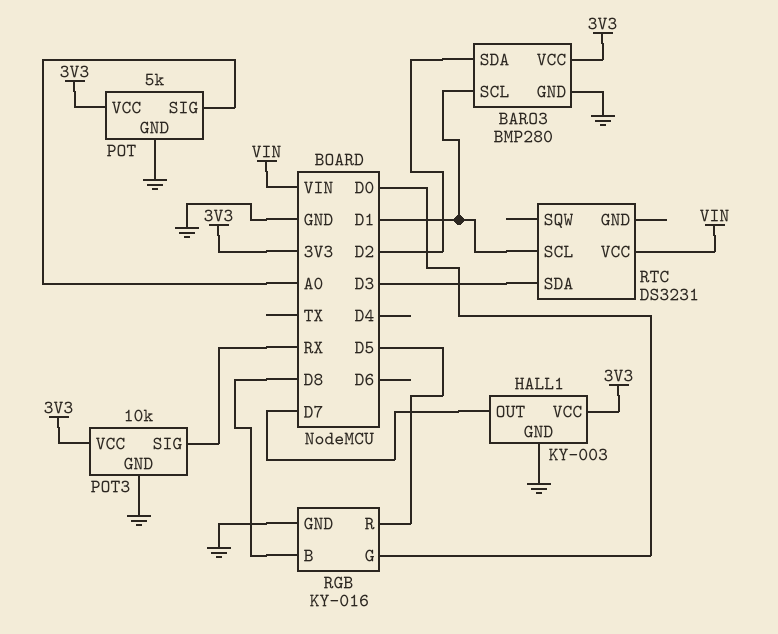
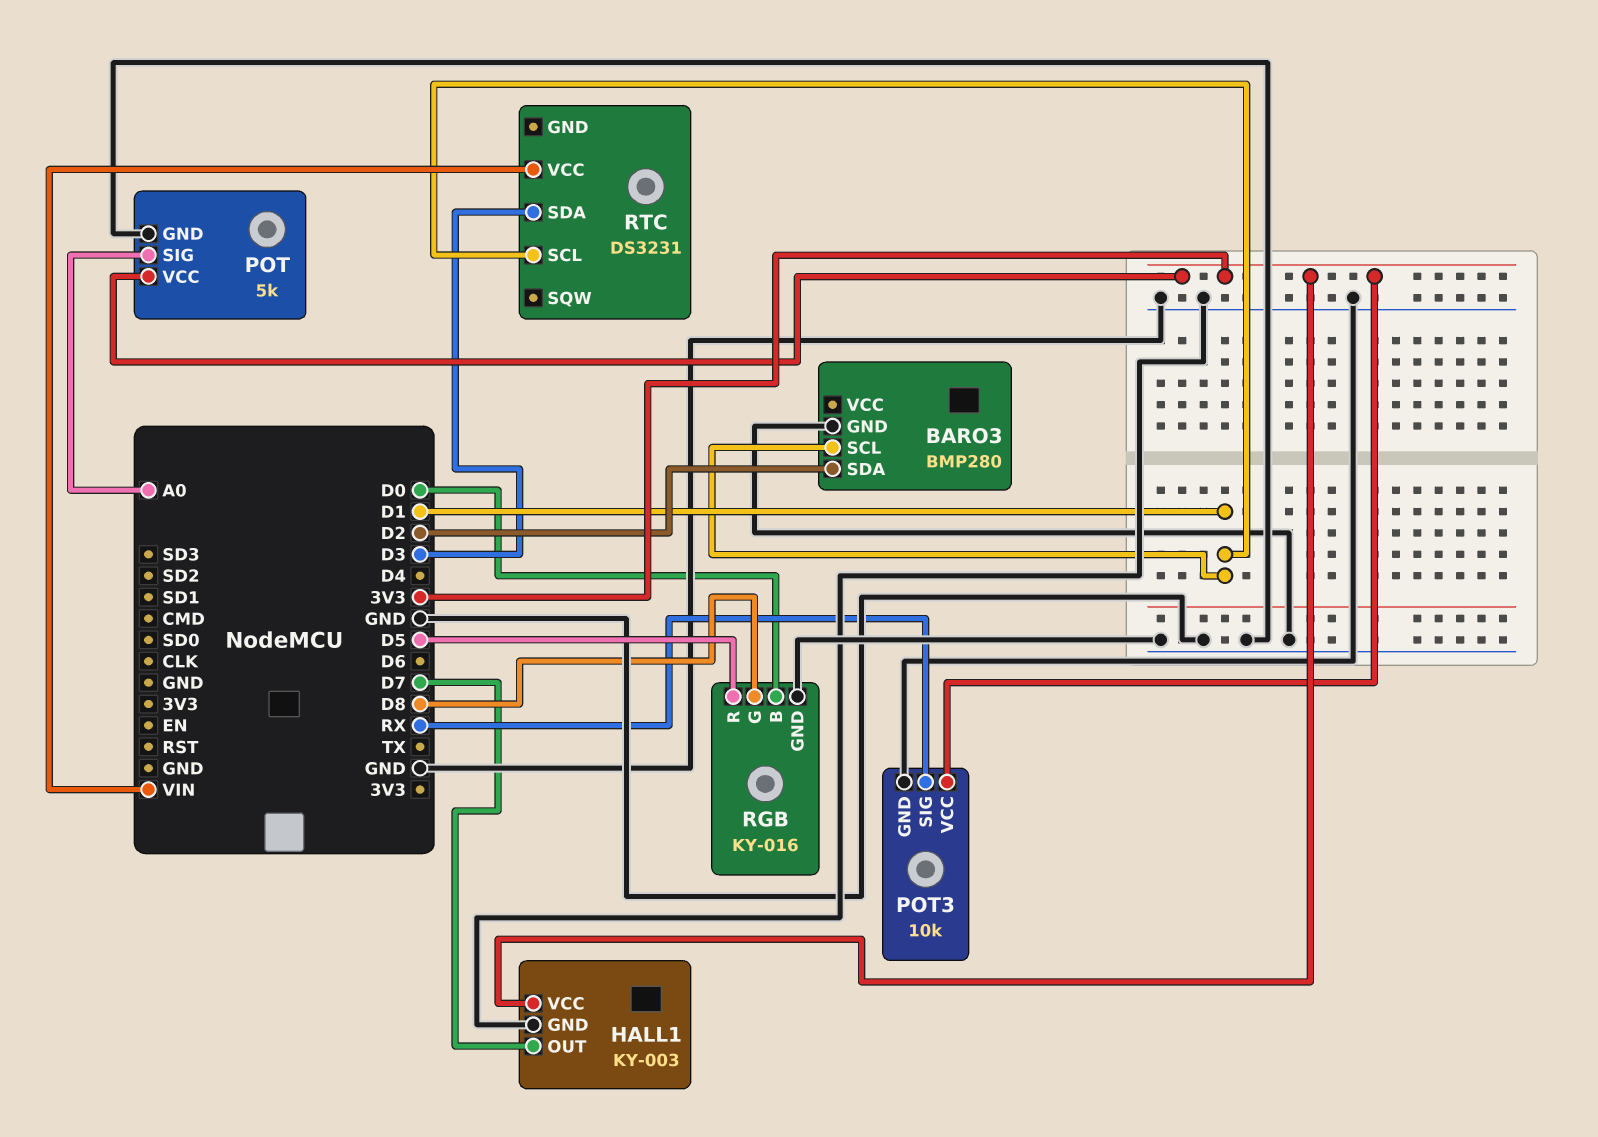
BARO3 pin VCC: 3V3 -> none
RGB pin B: D8 -> D0
RGB pin G: D0 -> D8

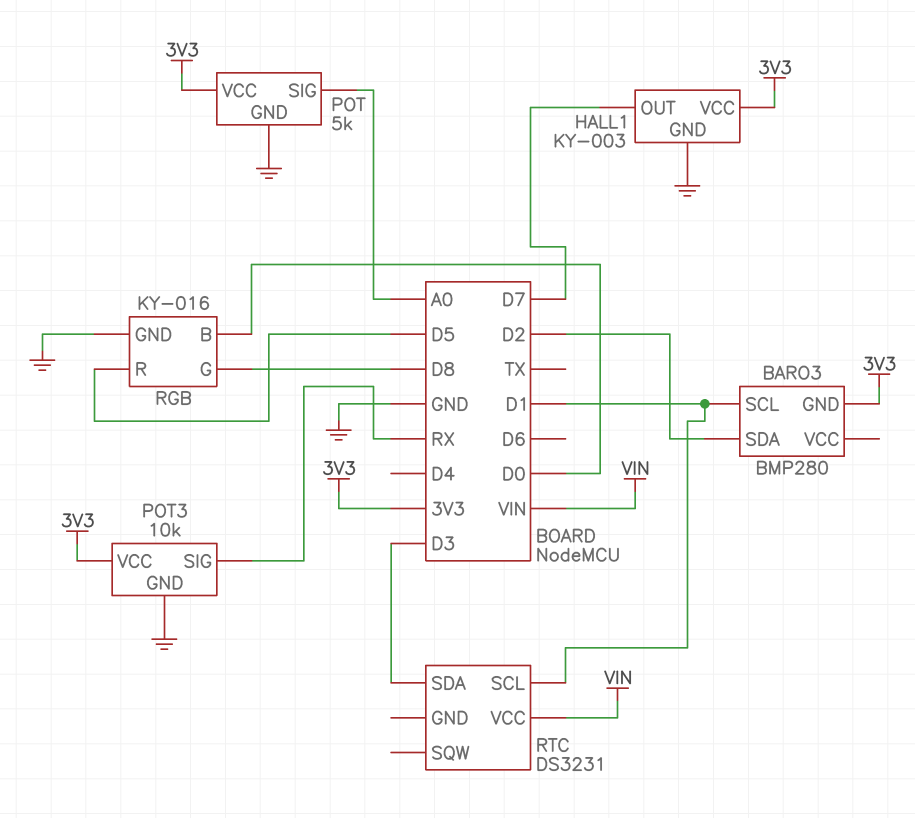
BARO3 pin GND: GND -> 3V3

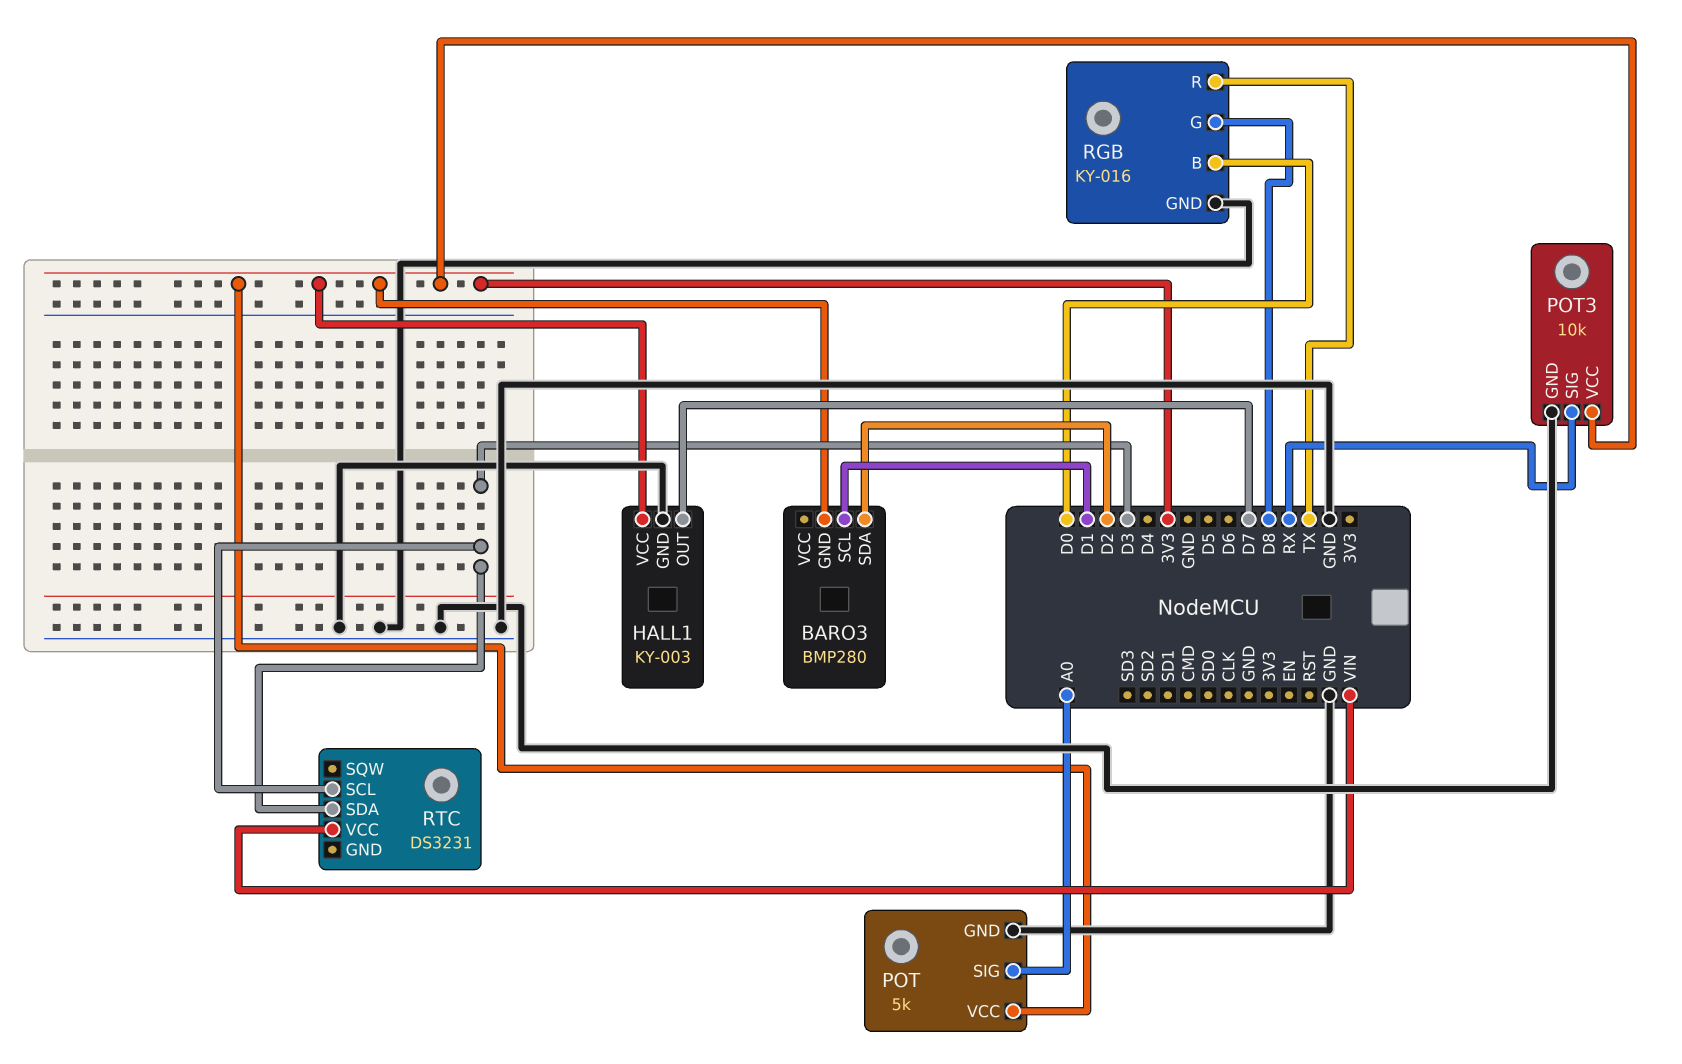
RGB pin R: D5 -> TX
RTC pin SCL: D1 -> D3

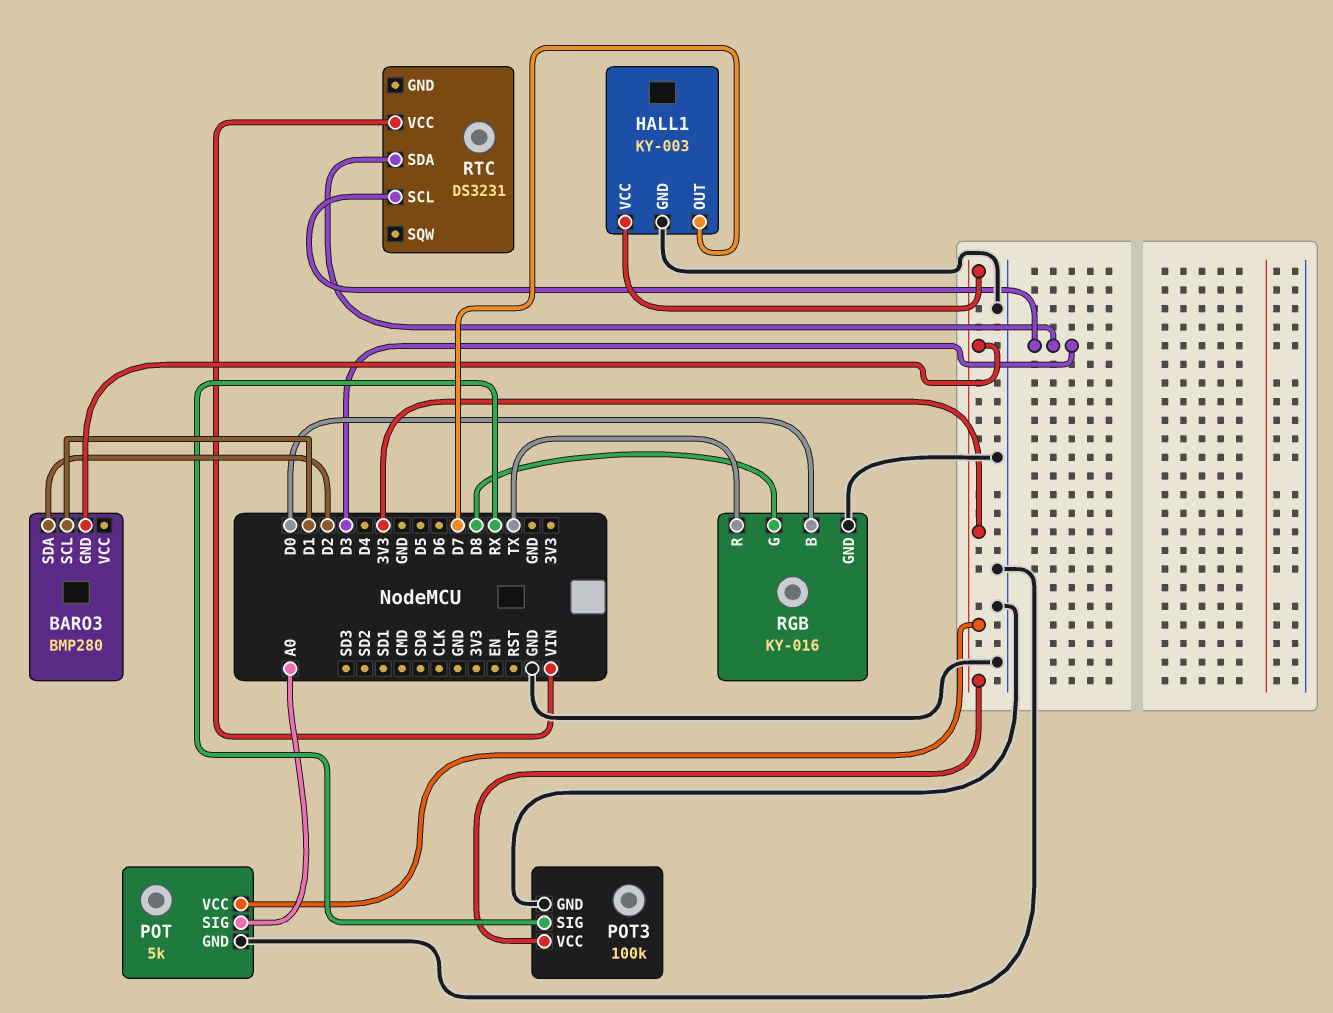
POT3: 10k -> 100k

